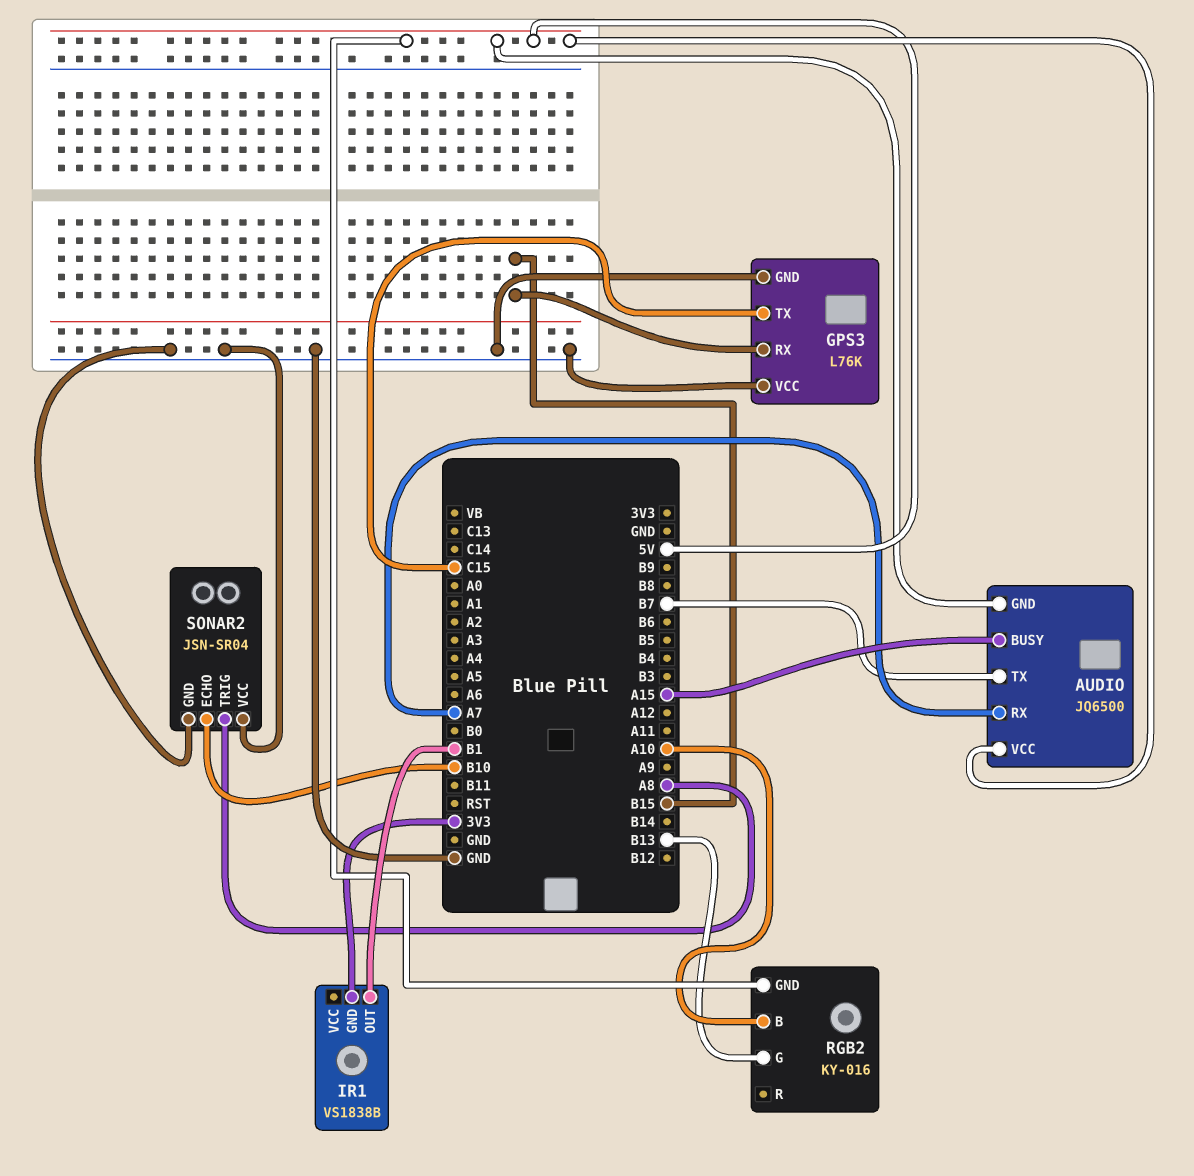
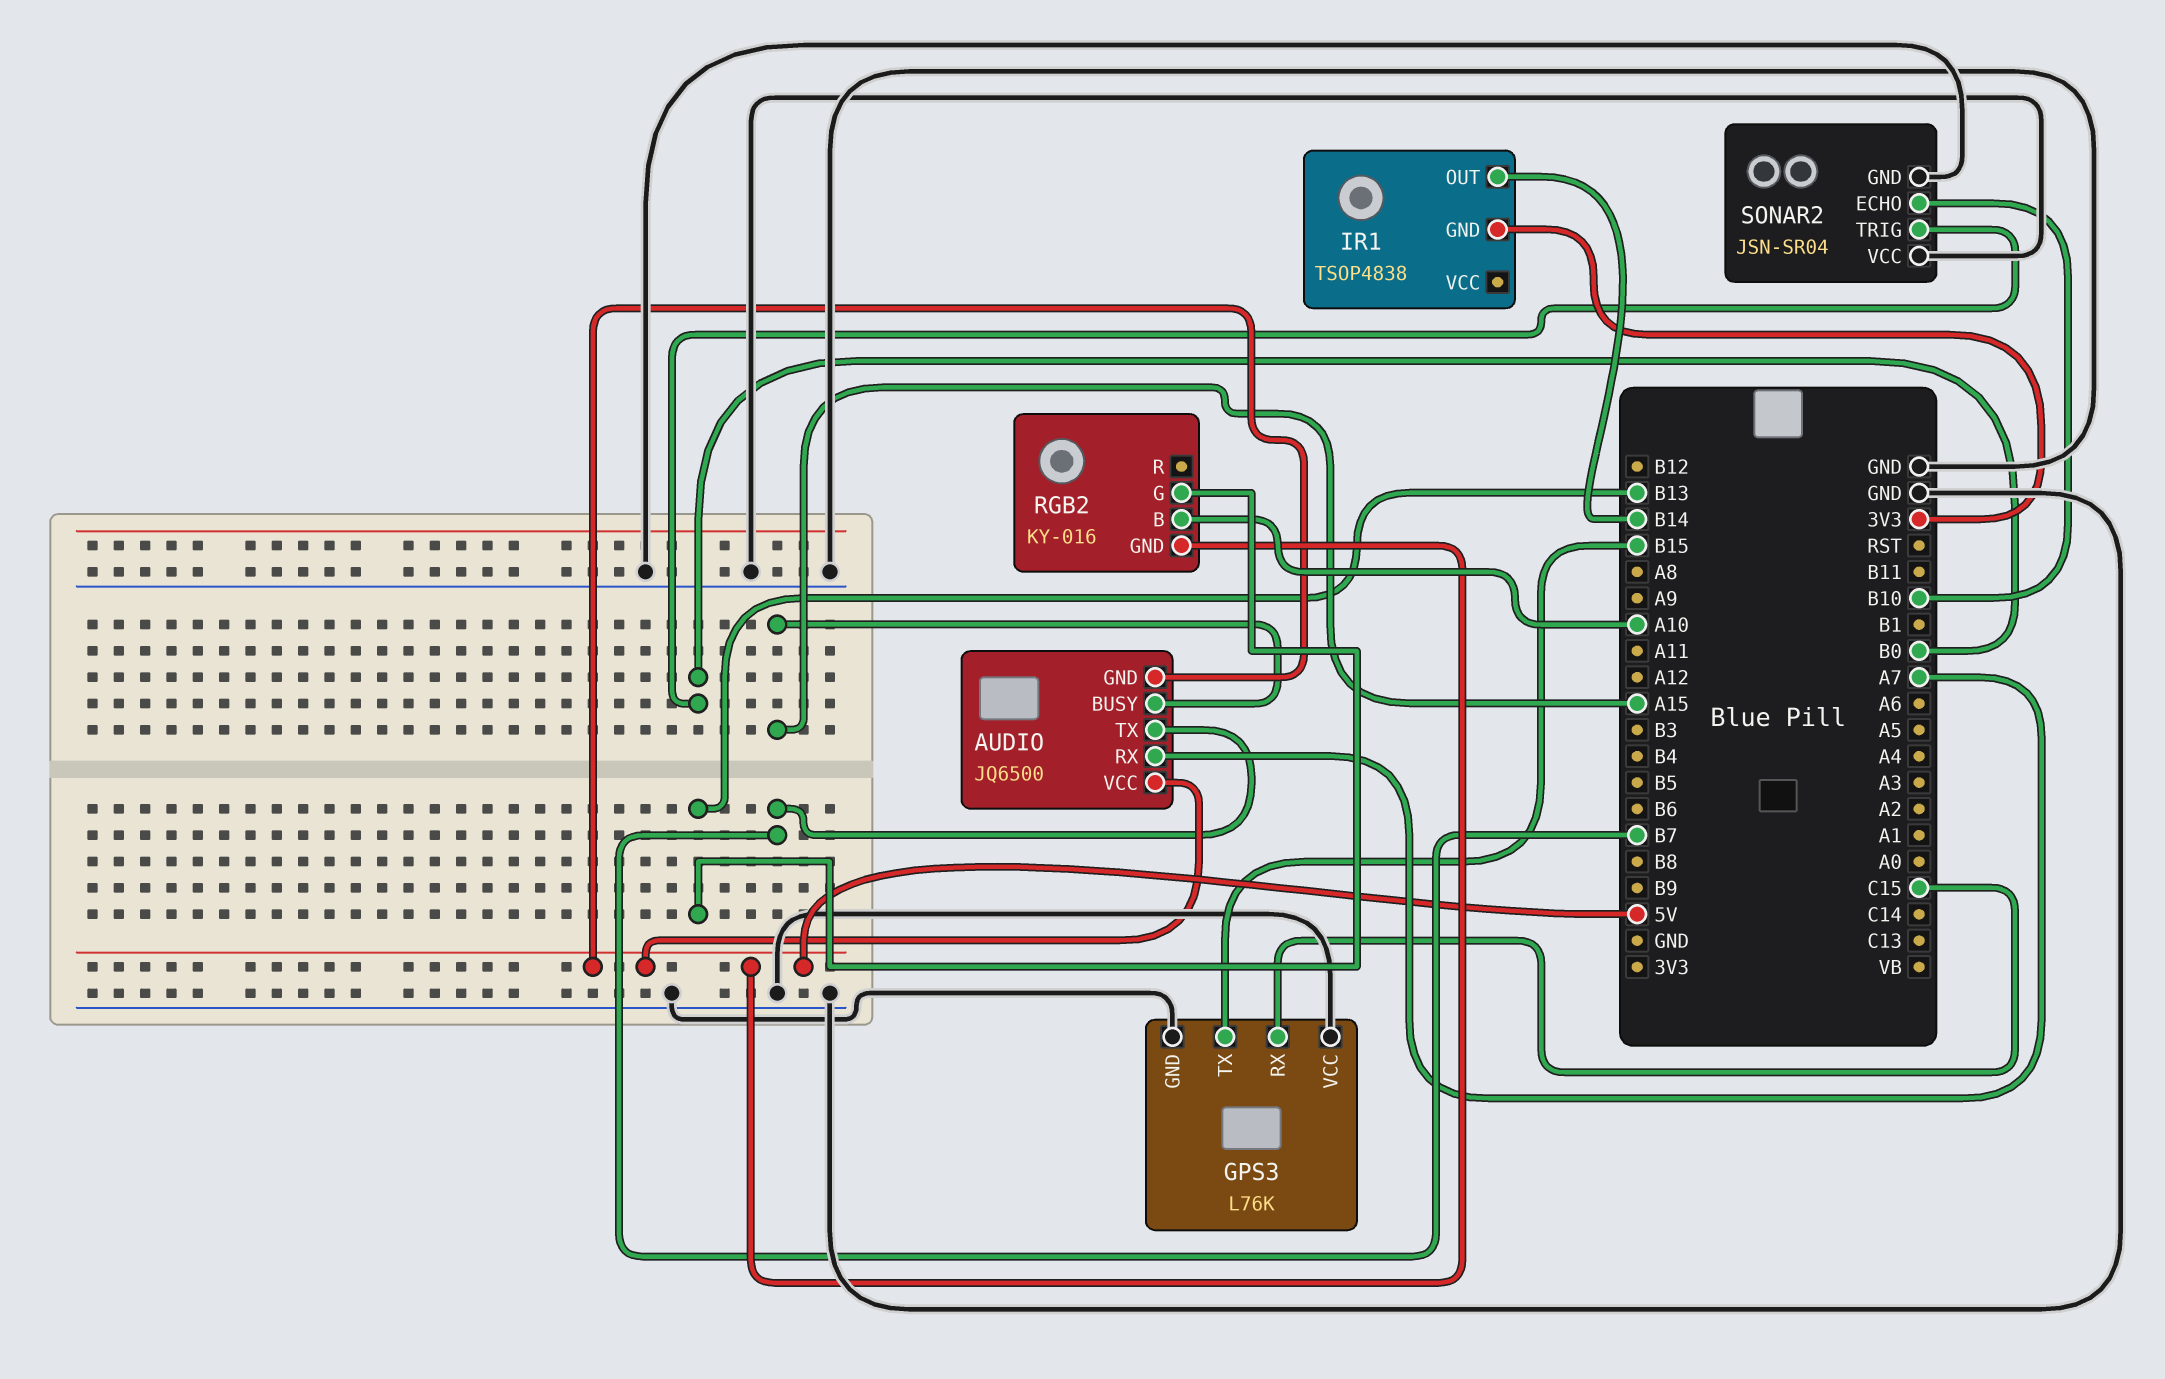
GPS3 pin RX: B15 -> C15
GPS3 pin TX: C15 -> B15
IR1: VS1838B -> TSOP4838
IR1 pin OUT: B1 -> B14
SONAR2 pin TRIG: A8 -> B0

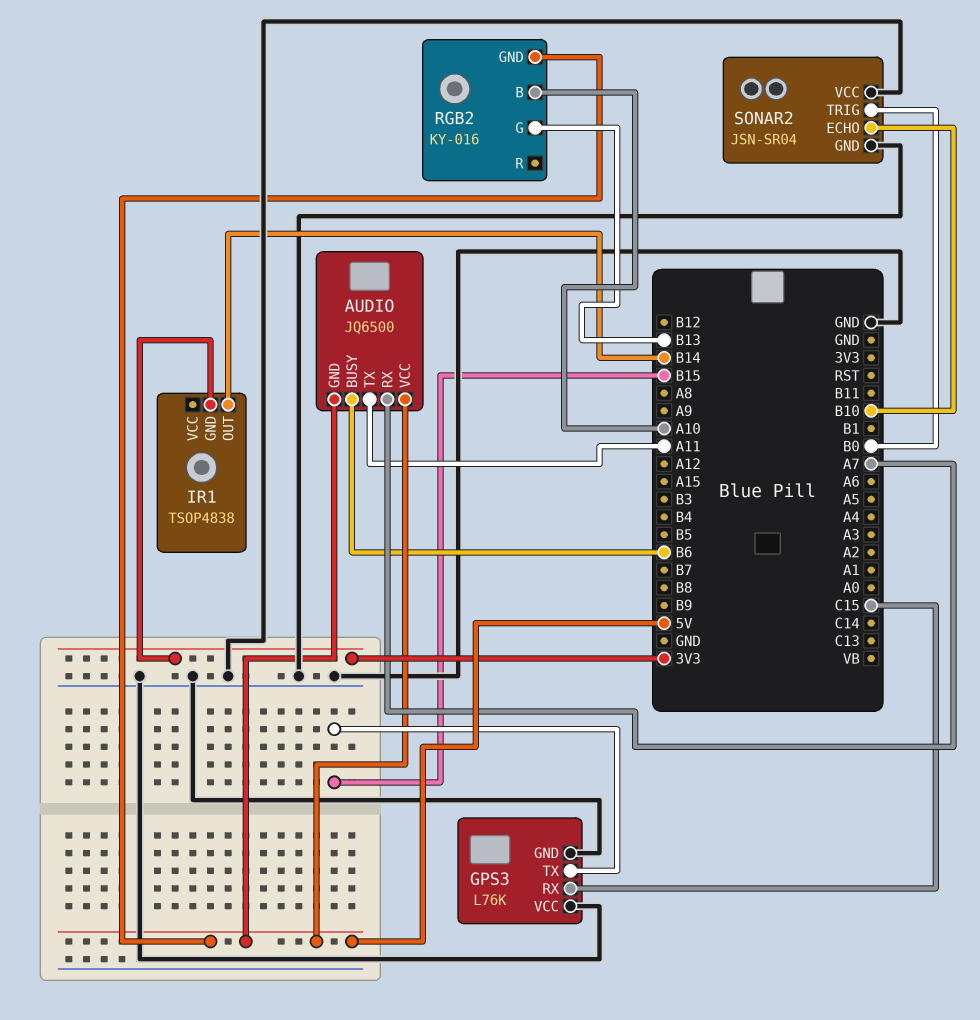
AUDIO pin BUSY: A15 -> B6
AUDIO pin TX: B7 -> A11

